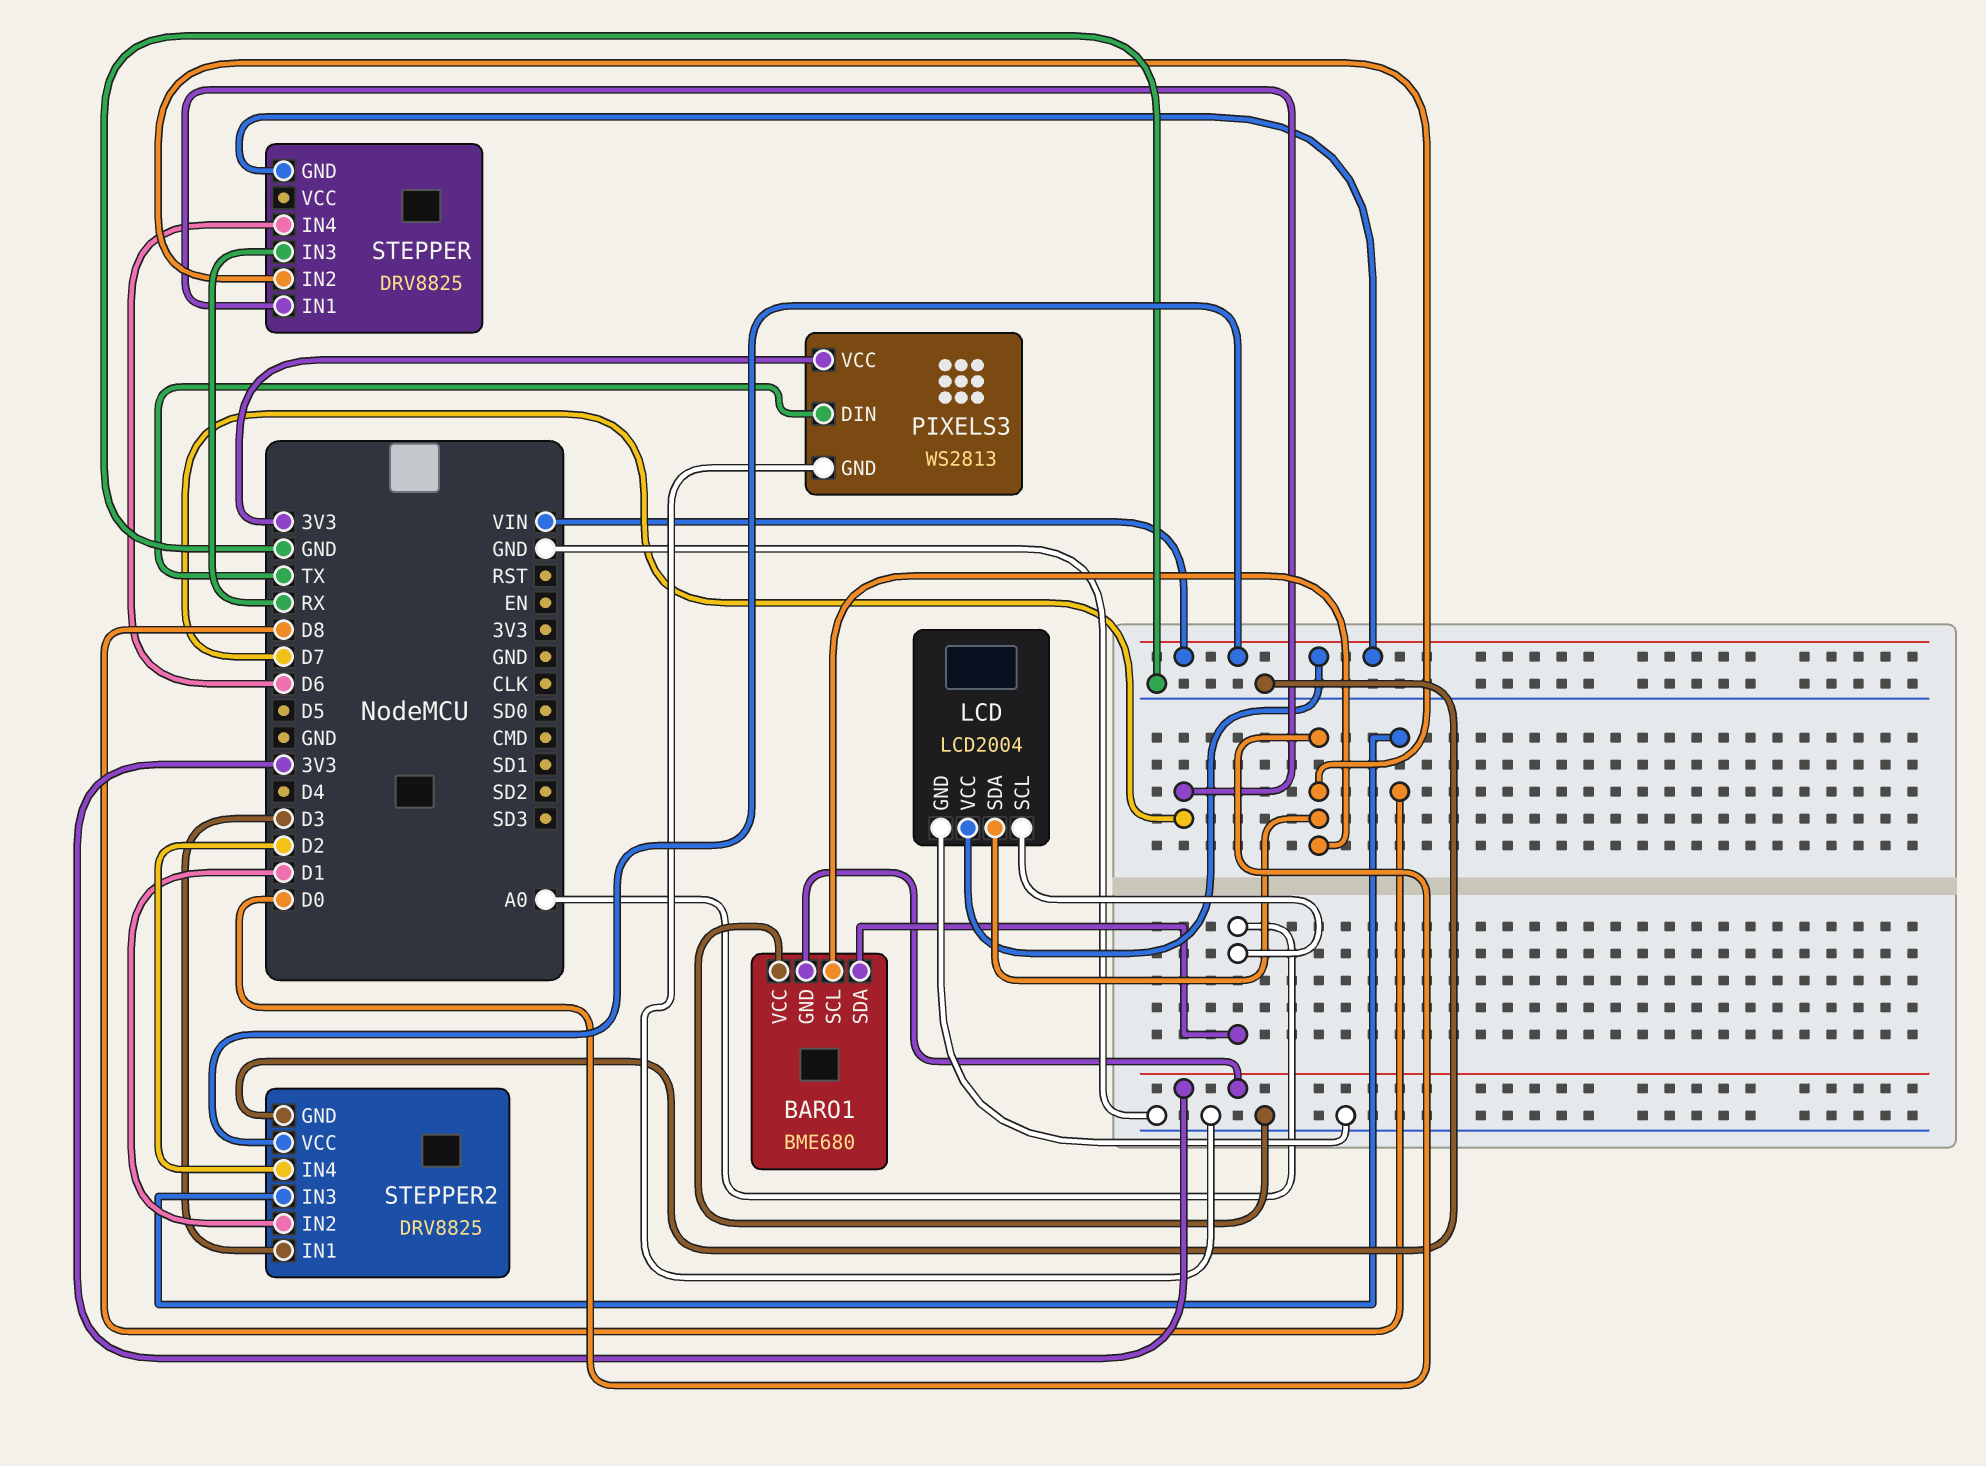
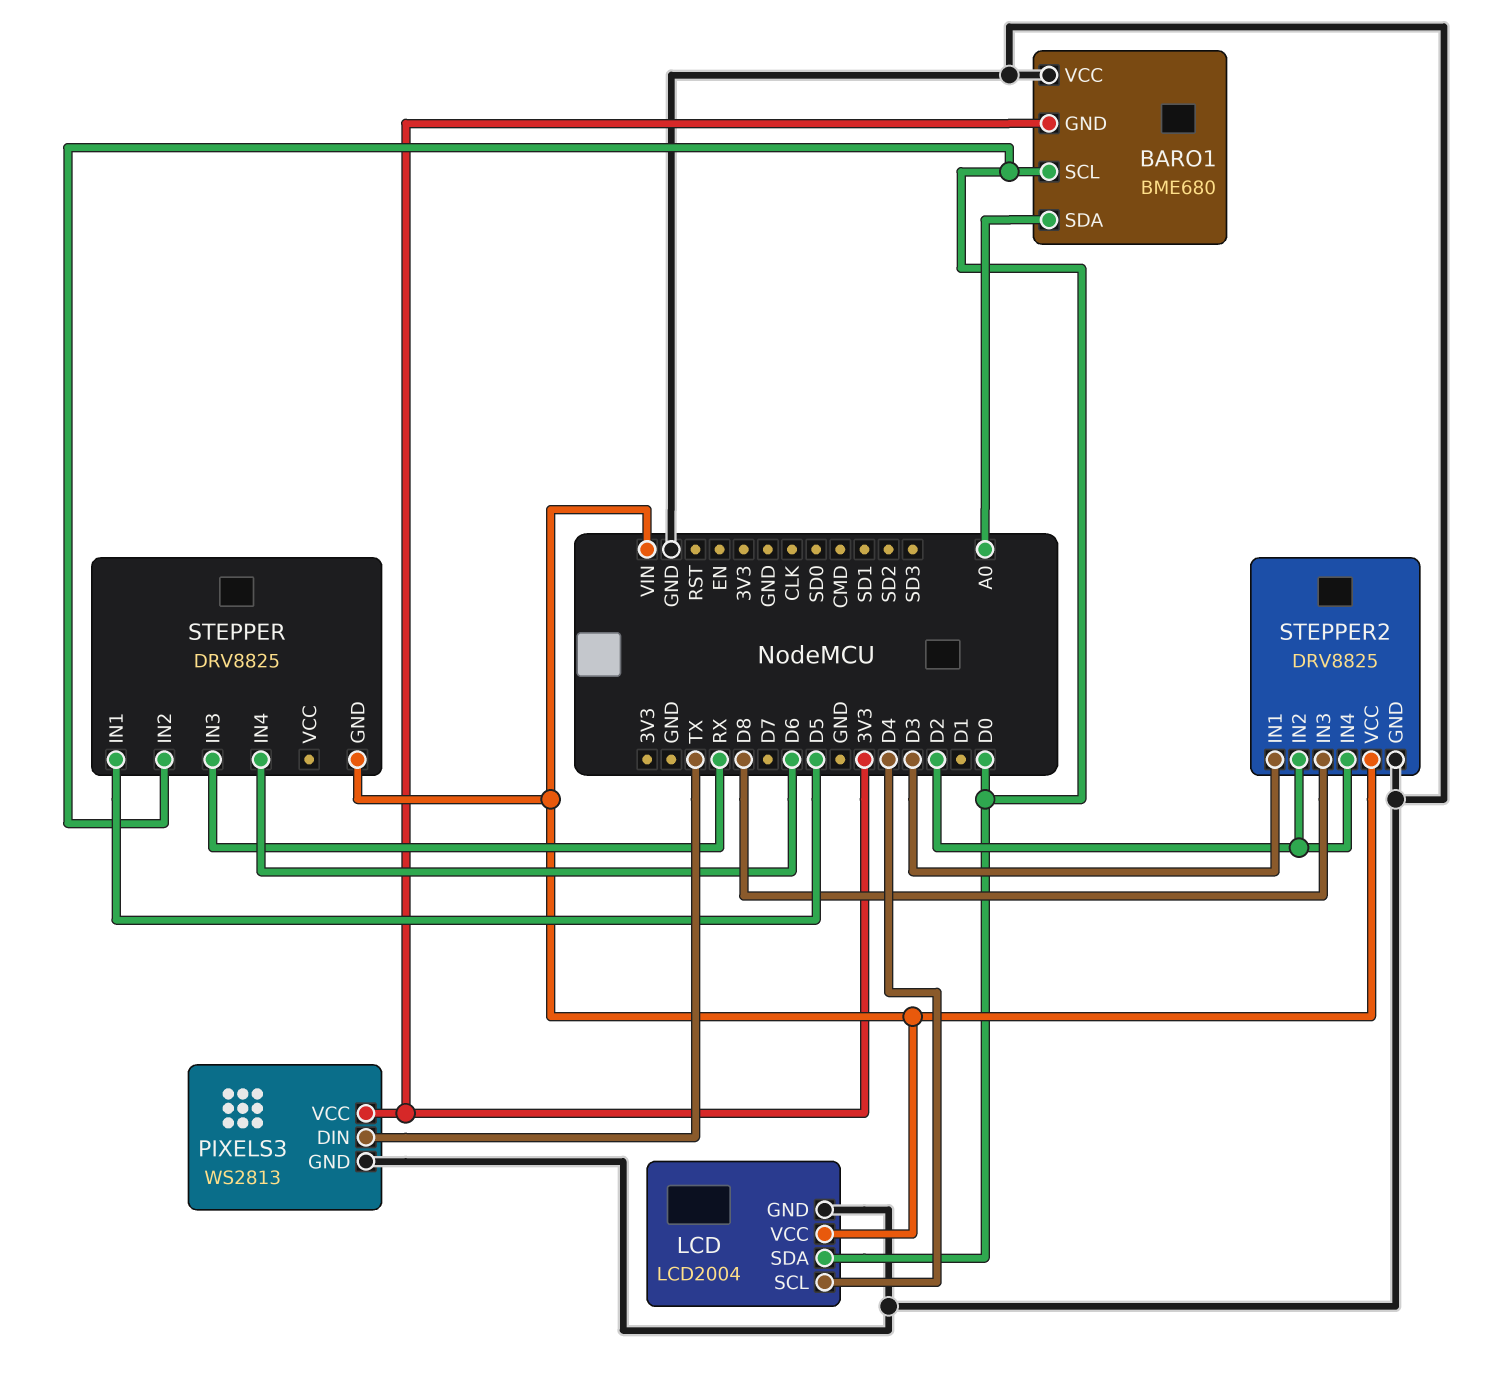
LCD pin SCL: A0 -> D4
STEPPER pin IN1: D7 -> D5
STEPPER2 pin IN2: D1 -> D2

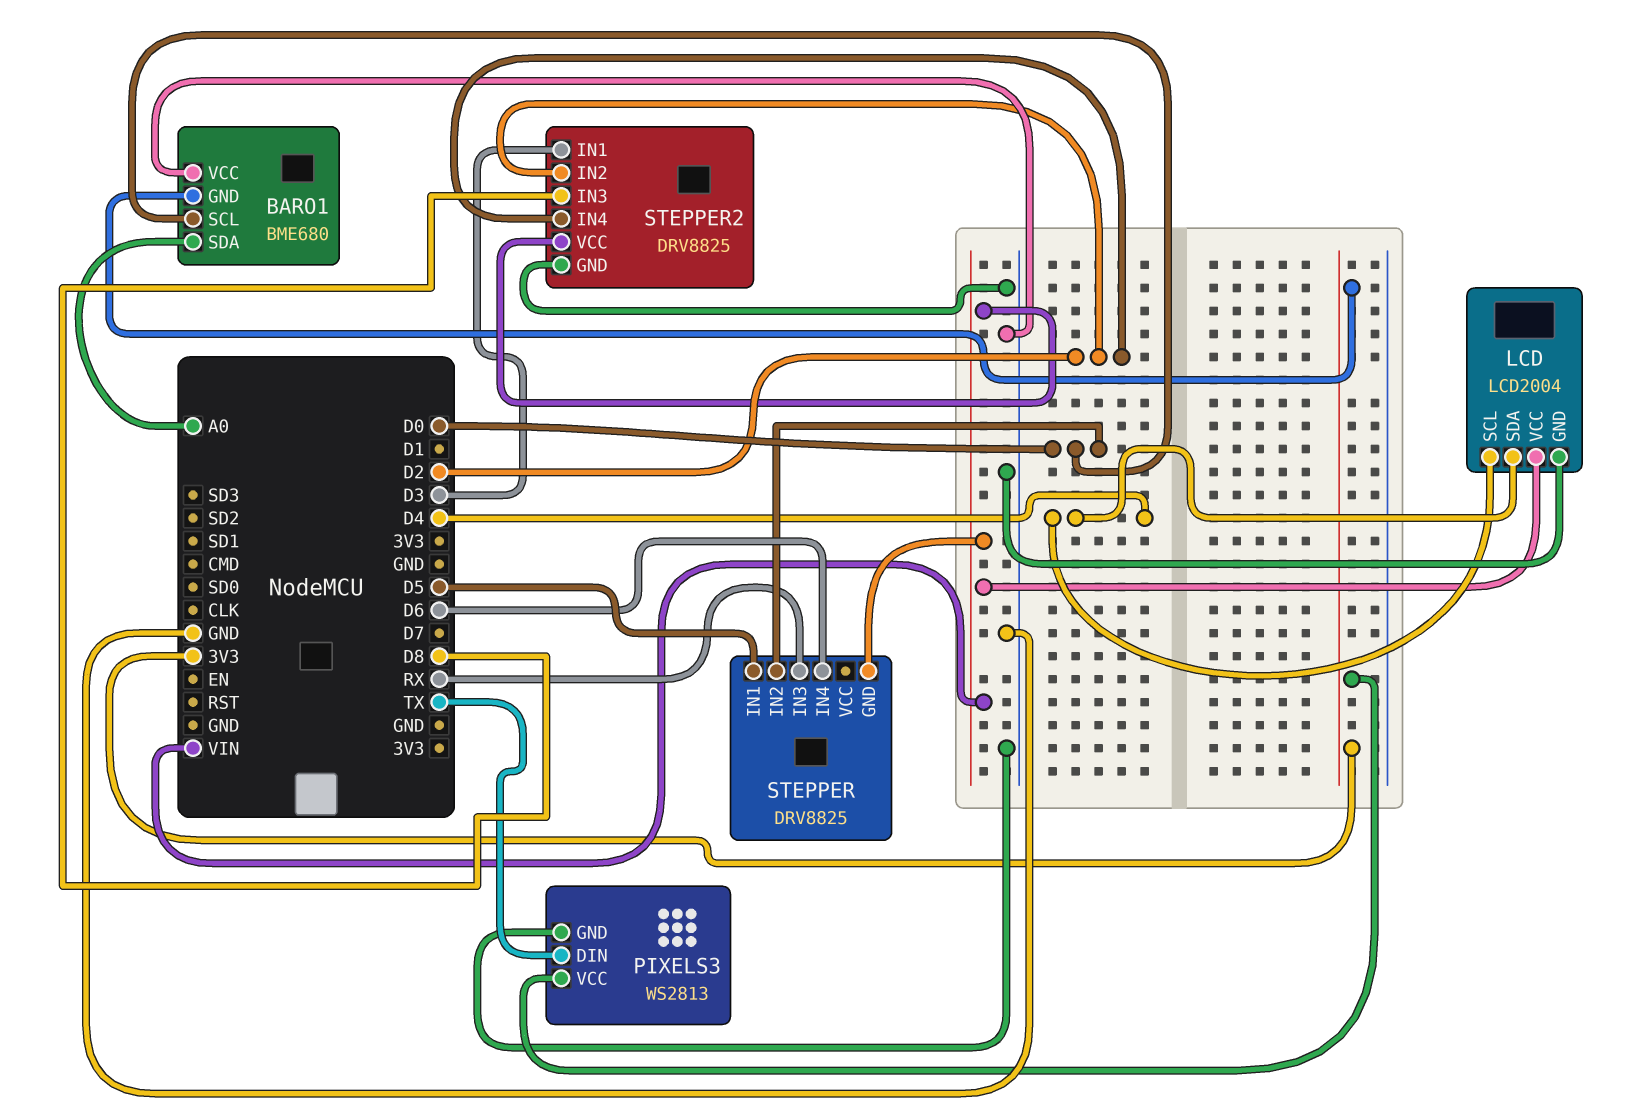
LCD pin SDA: D0 -> D4

